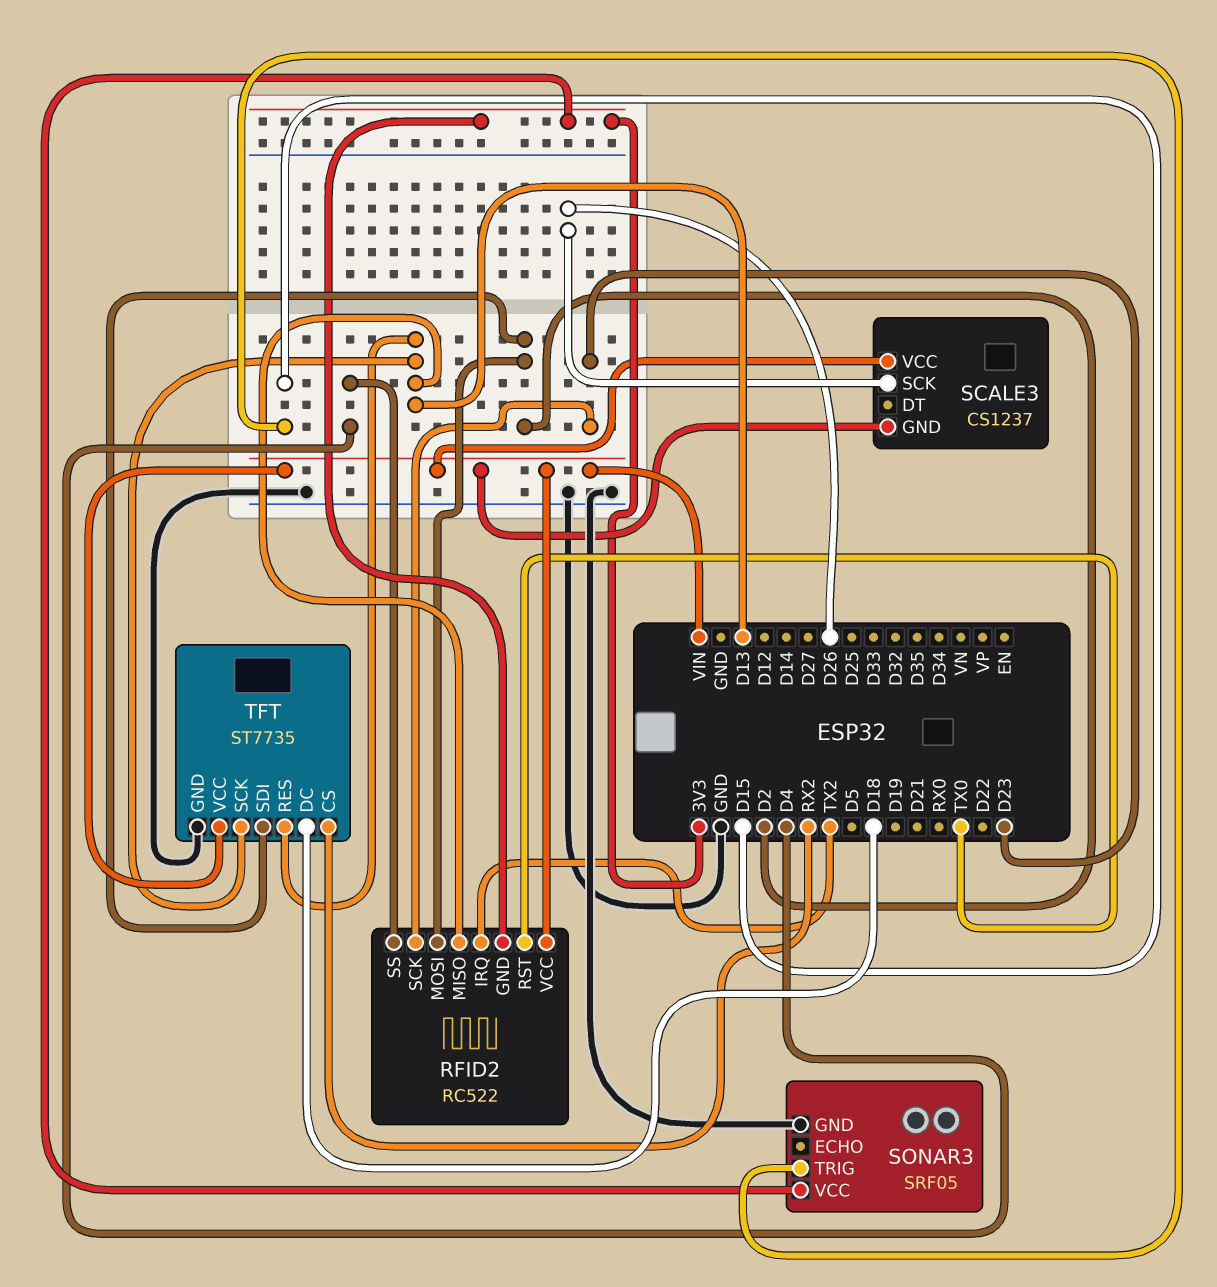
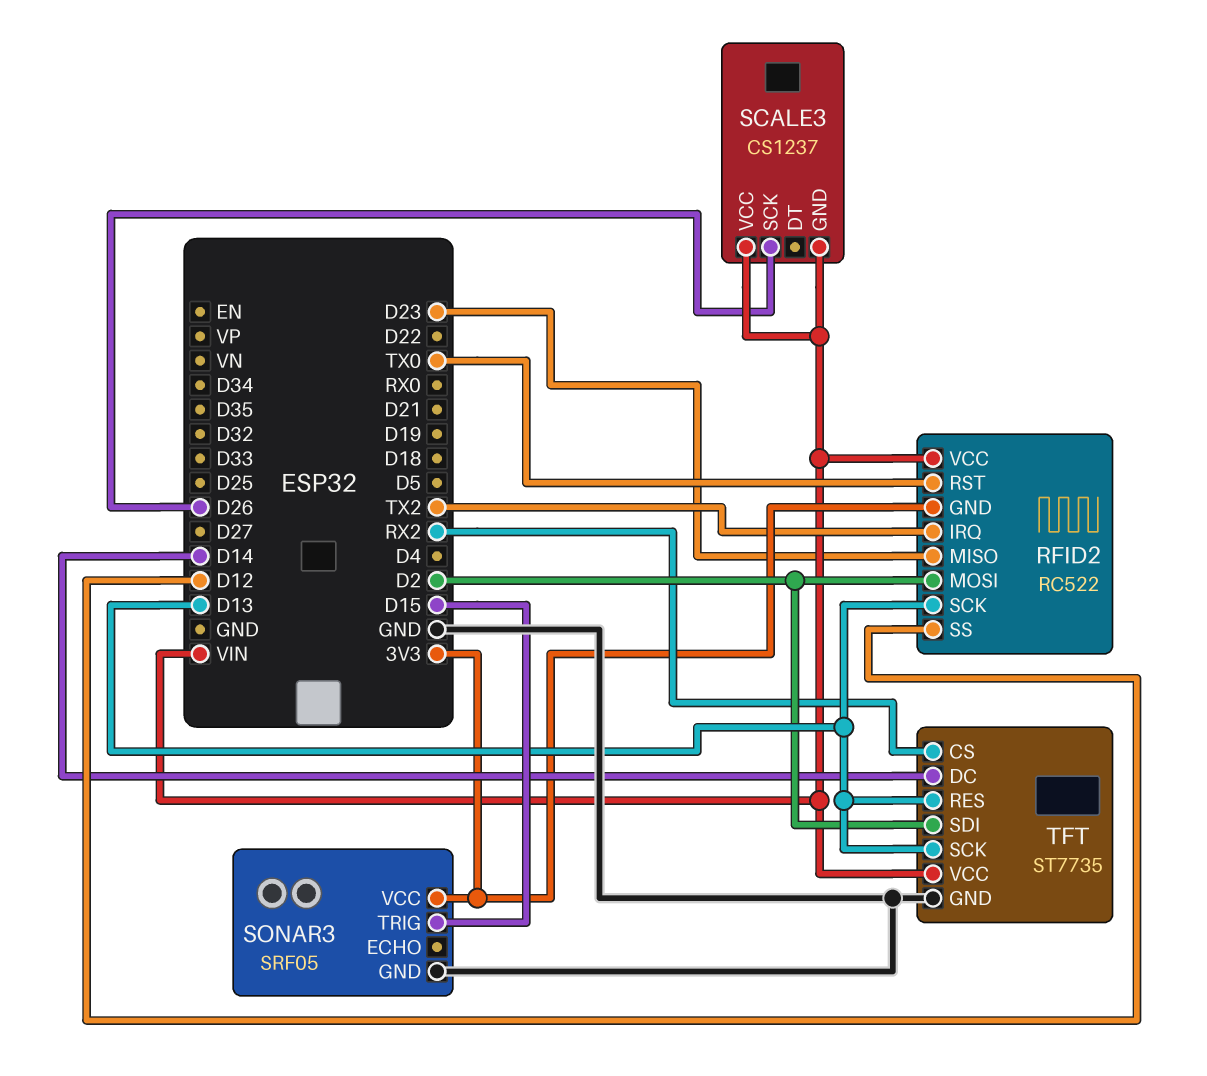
RFID2 pin MISO: D13 -> D23
RFID2 pin SCK: D23 -> D13
RFID2 pin SS: D4 -> D12
TFT pin DC: D18 -> D14

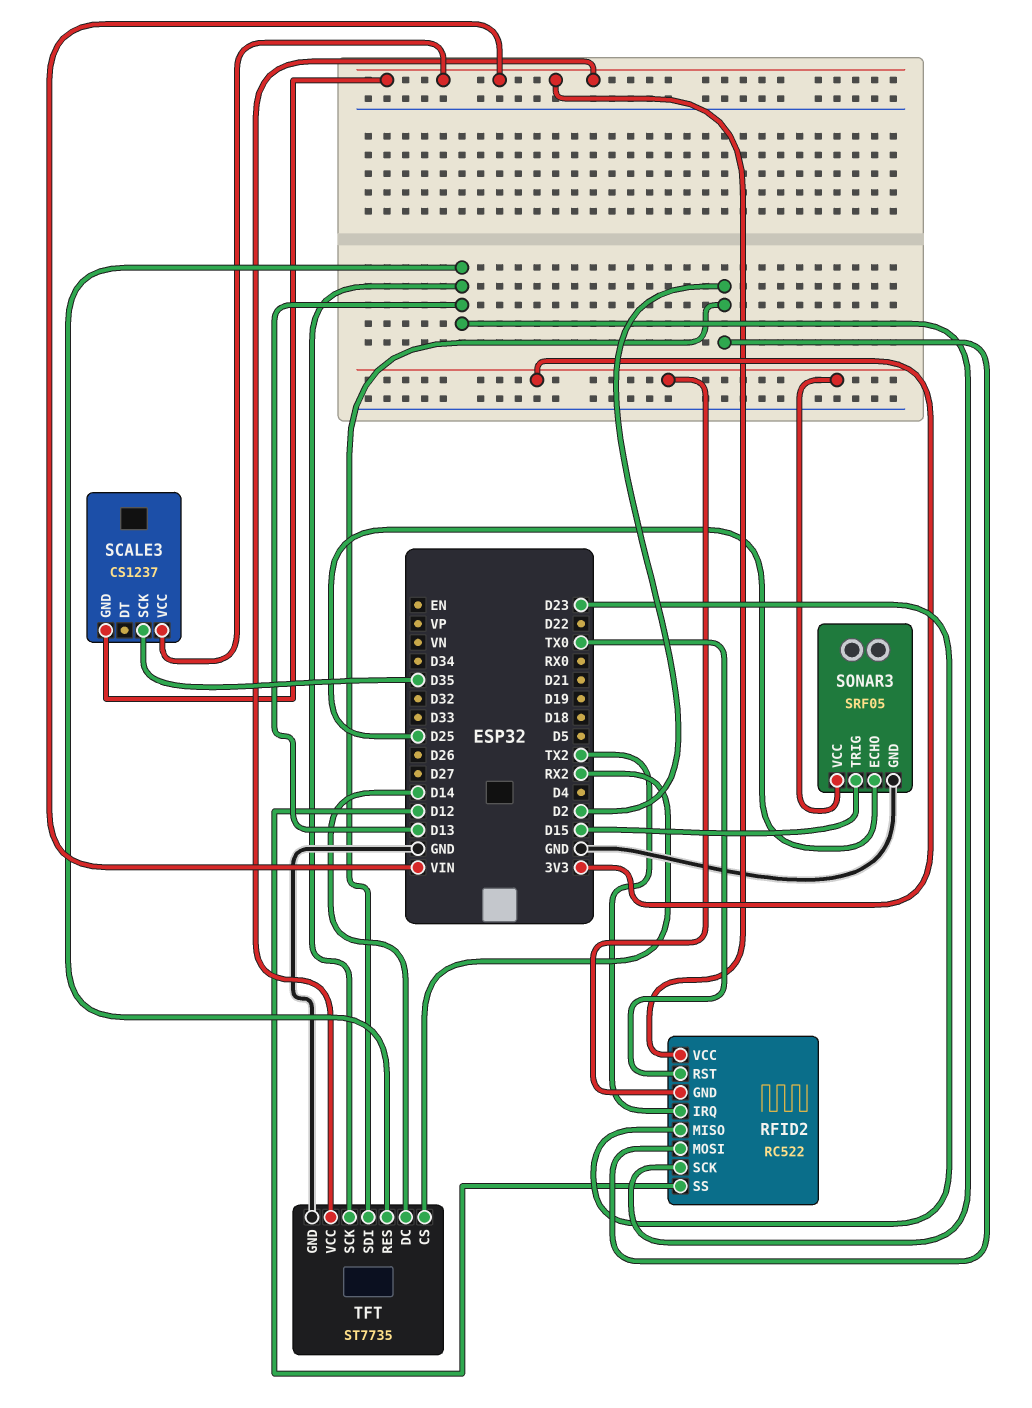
SCALE3 pin SCK: D26 -> D35
SONAR3 pin ECHO: none -> D25

